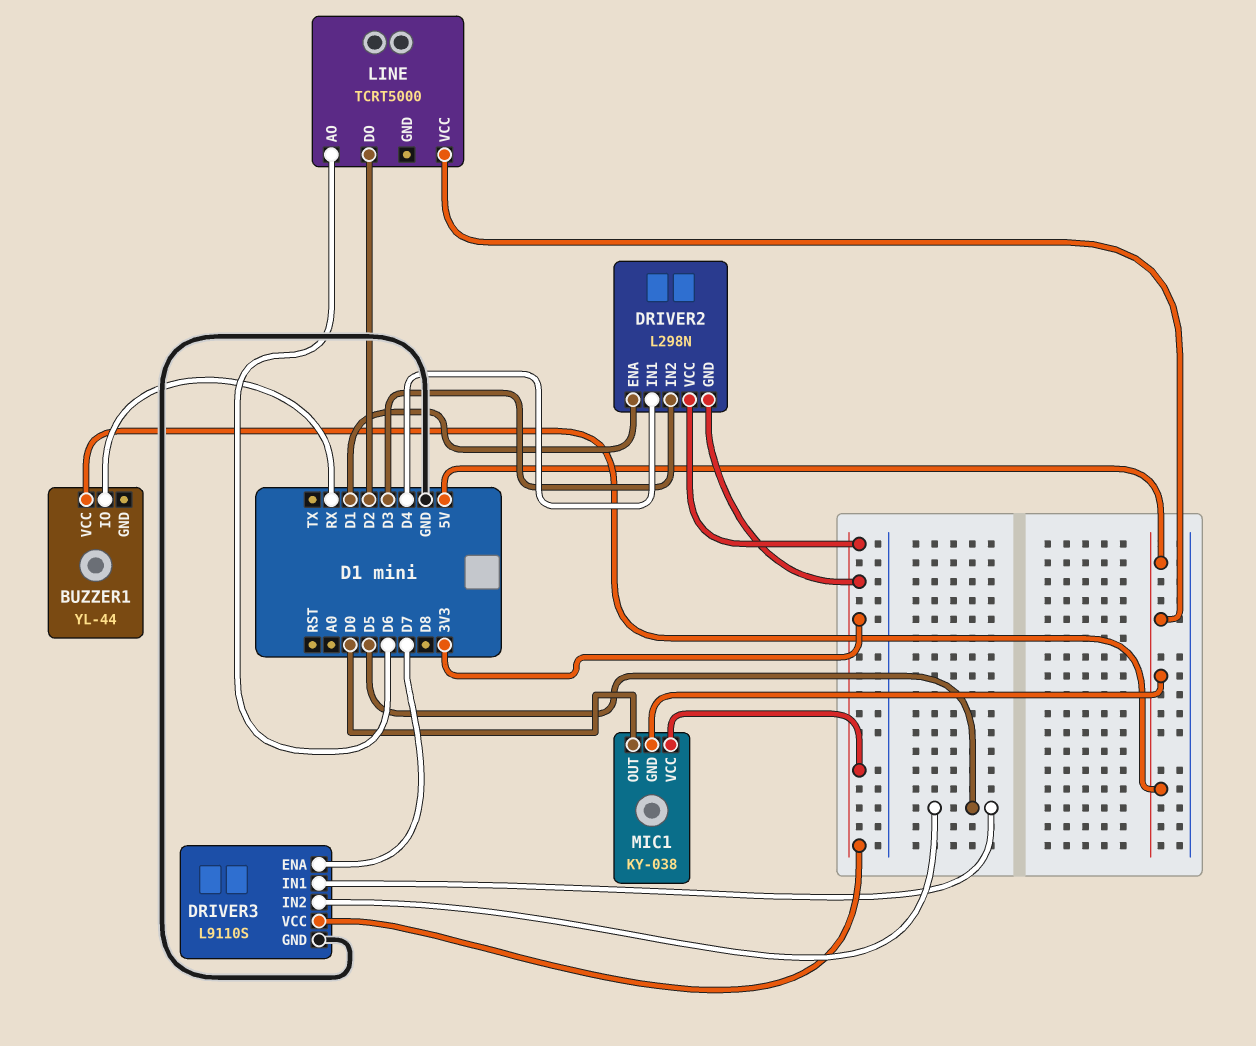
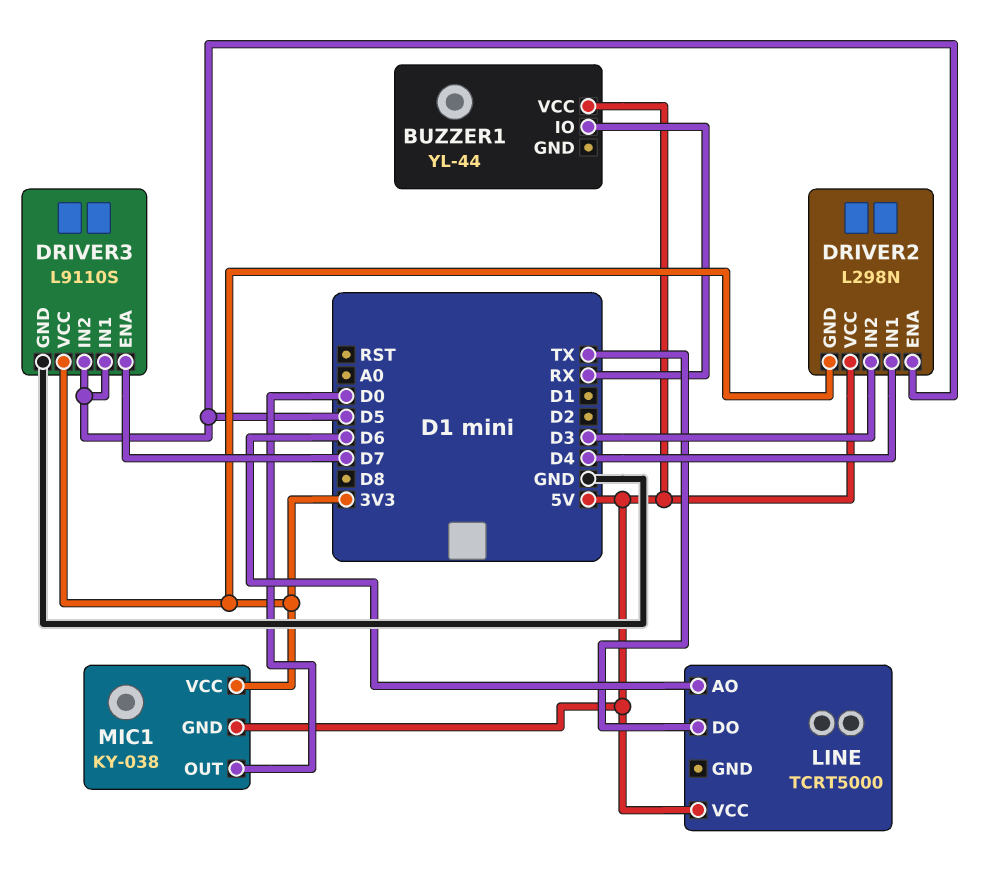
DRIVER2 pin ENA: D1 -> D5
DRIVER2 pin VCC: 3V3 -> 5V
LINE pin DO: D2 -> TX

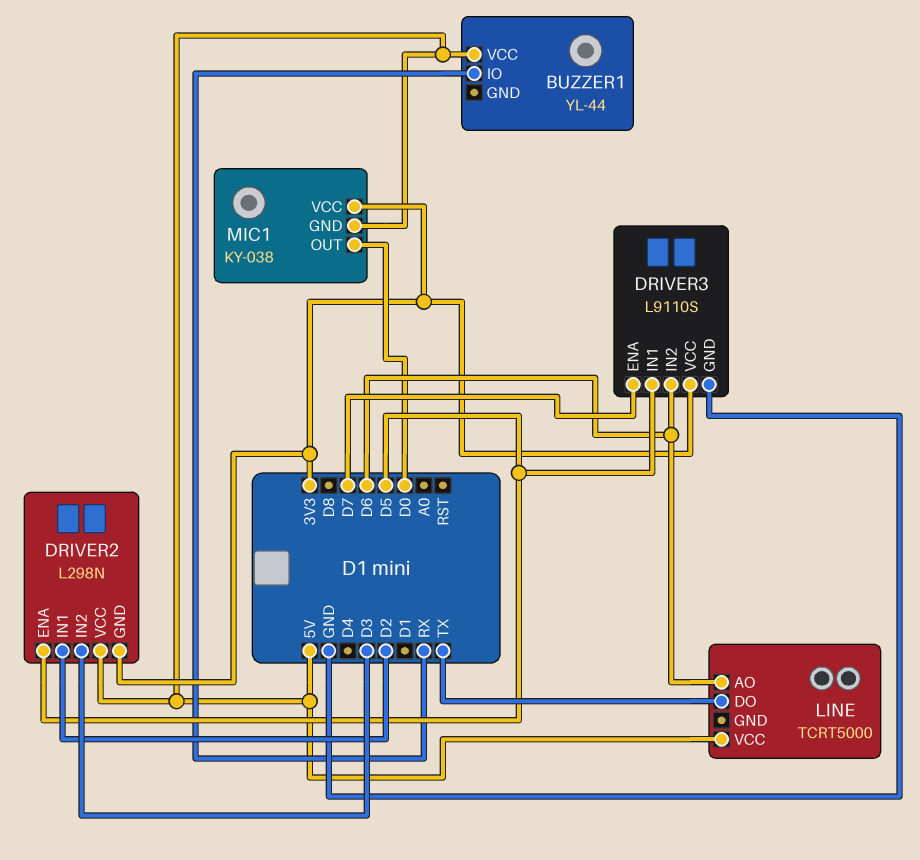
DRIVER2 pin IN1: D4 -> D2
DRIVER3 pin IN2: D5 -> D6

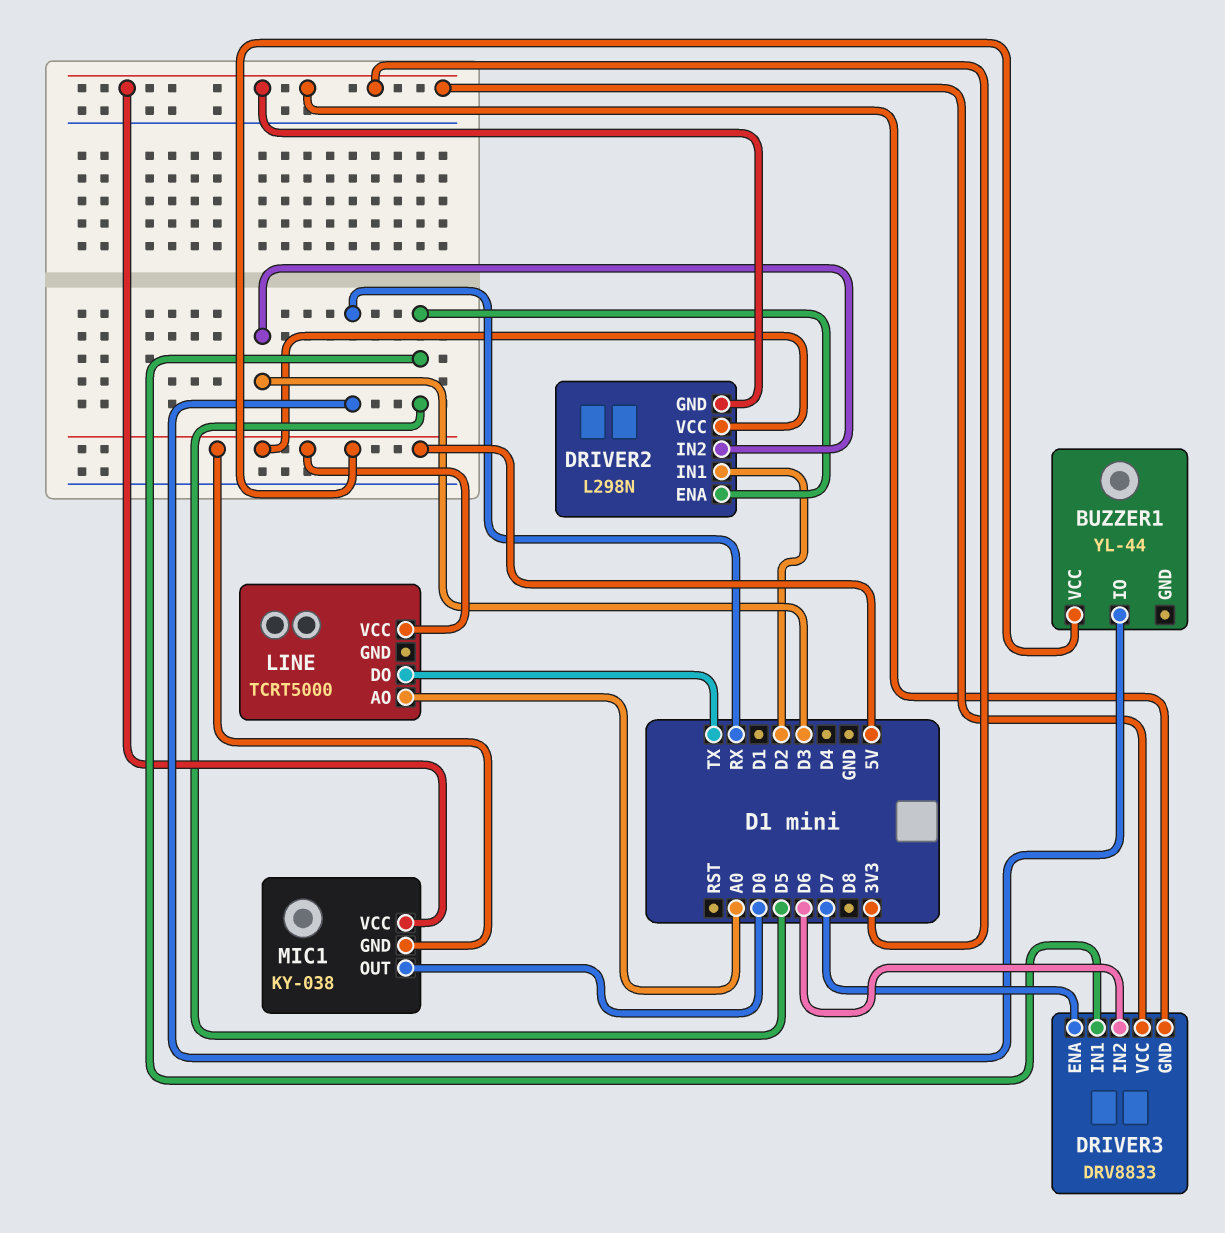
DRIVER3: L9110S -> DRV8833
DRIVER3 pin GND: GND -> 3V3
LINE pin AO: D6 -> A0

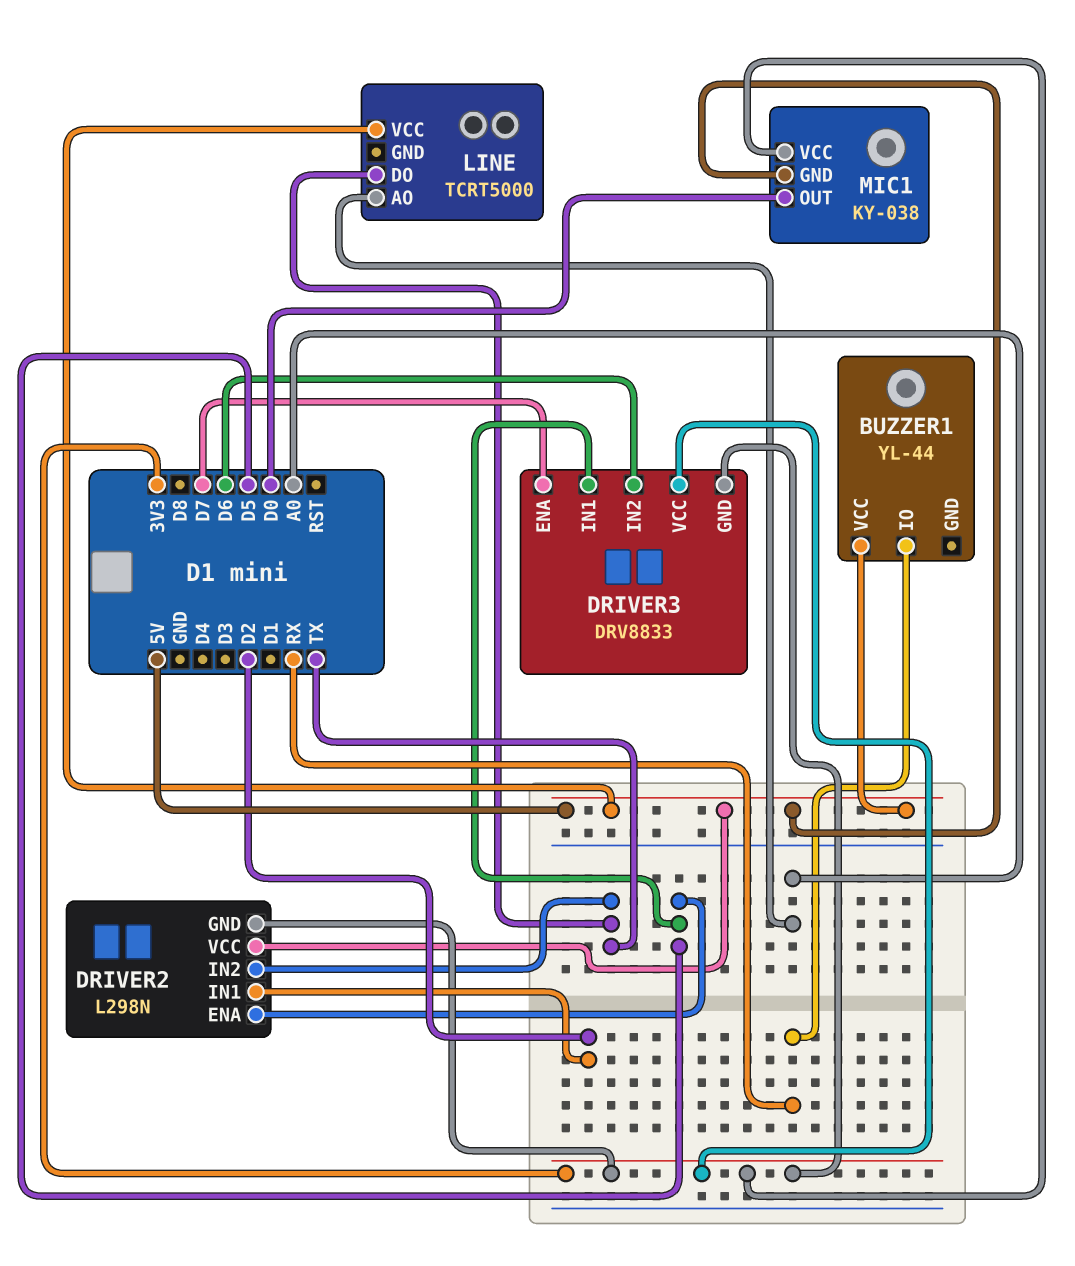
DRIVER2 pin IN2: D3 -> TX

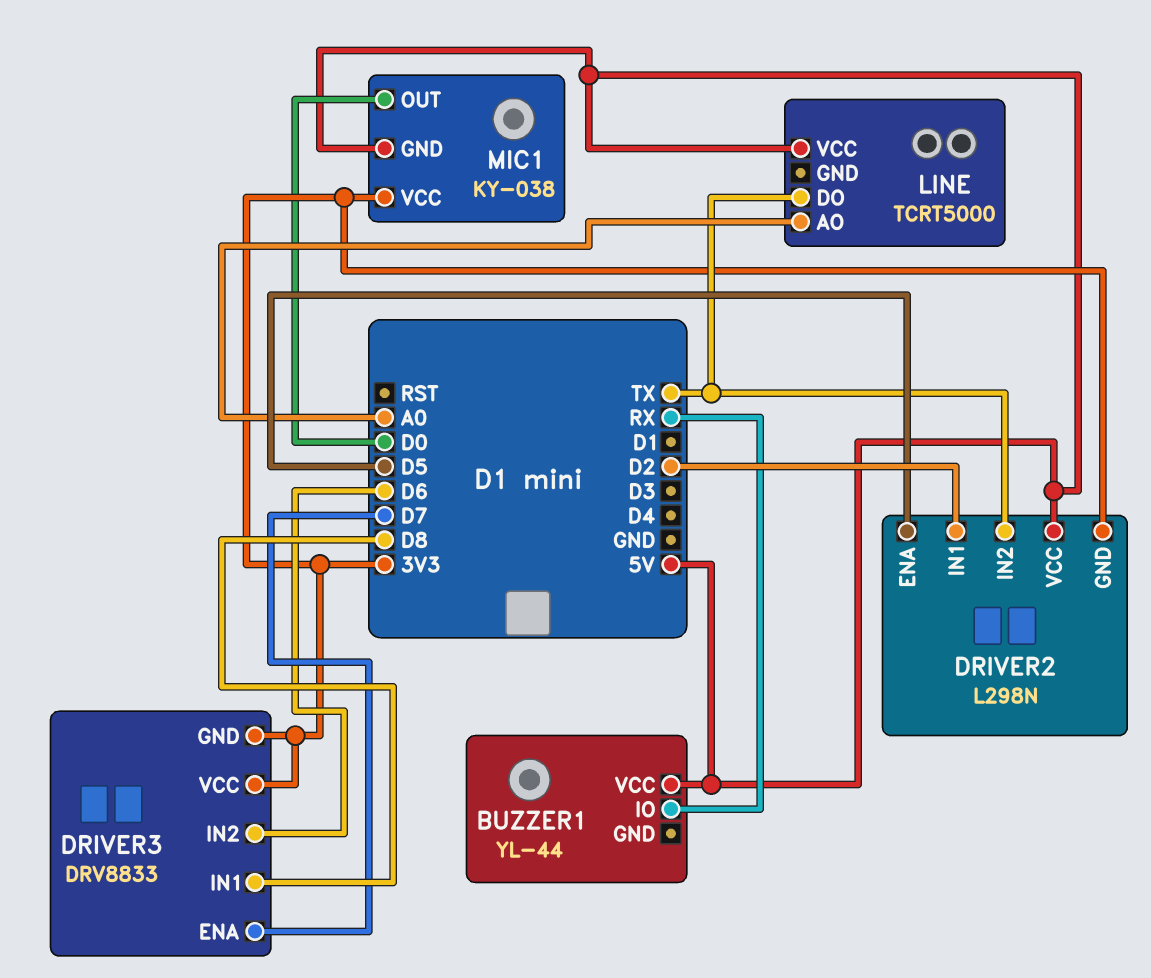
DRIVER3 pin IN1: D5 -> D8

